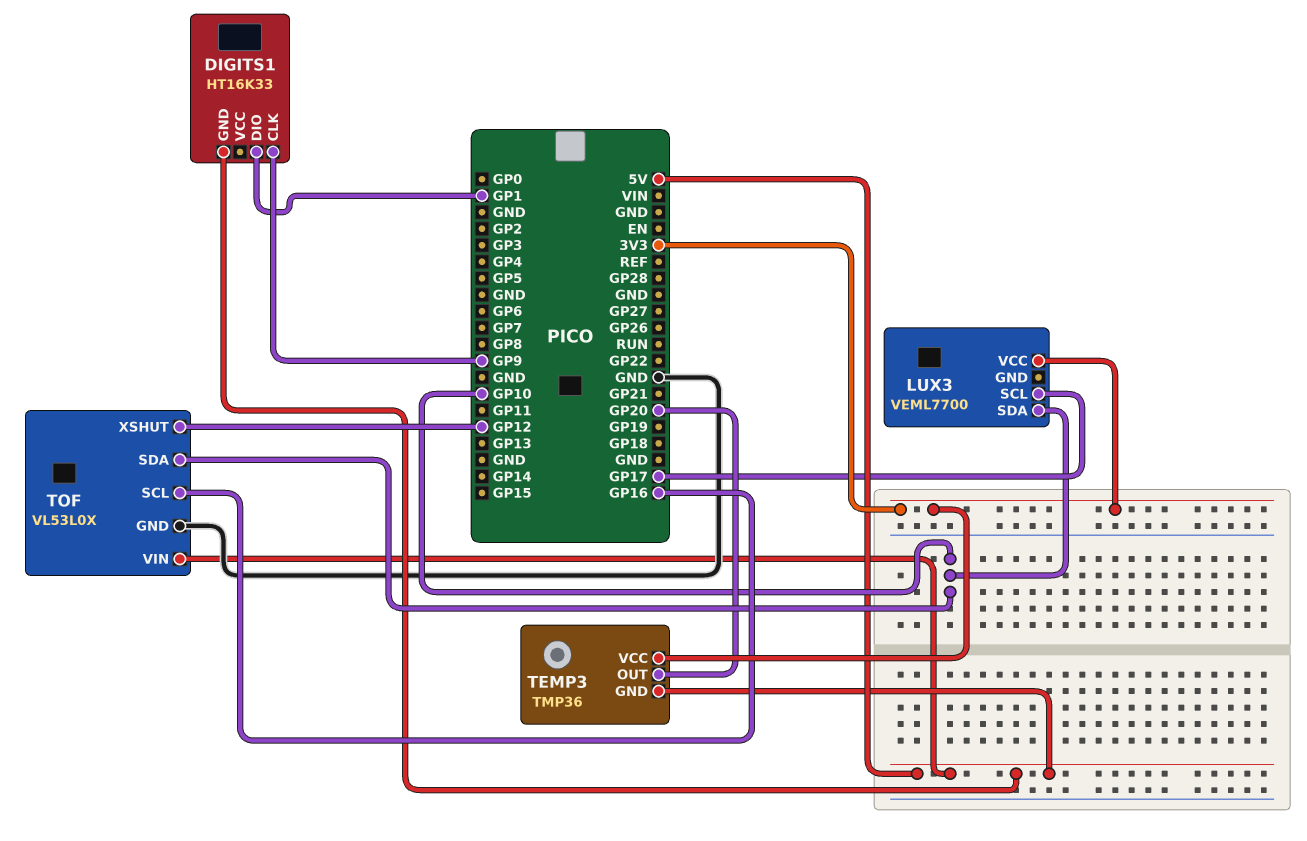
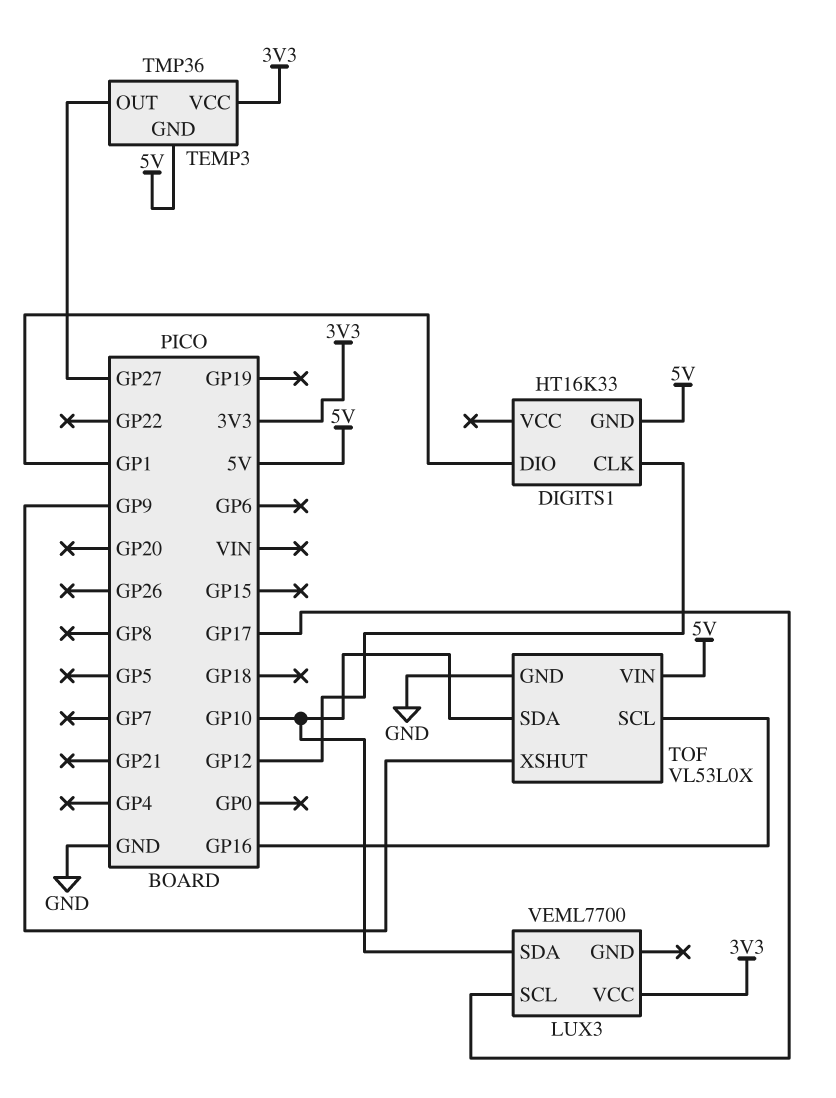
DIGITS1 pin CLK: GP9 -> GP12
TEMP3 pin OUT: GP20 -> GP27
TOF pin XSHUT: GP12 -> GP9

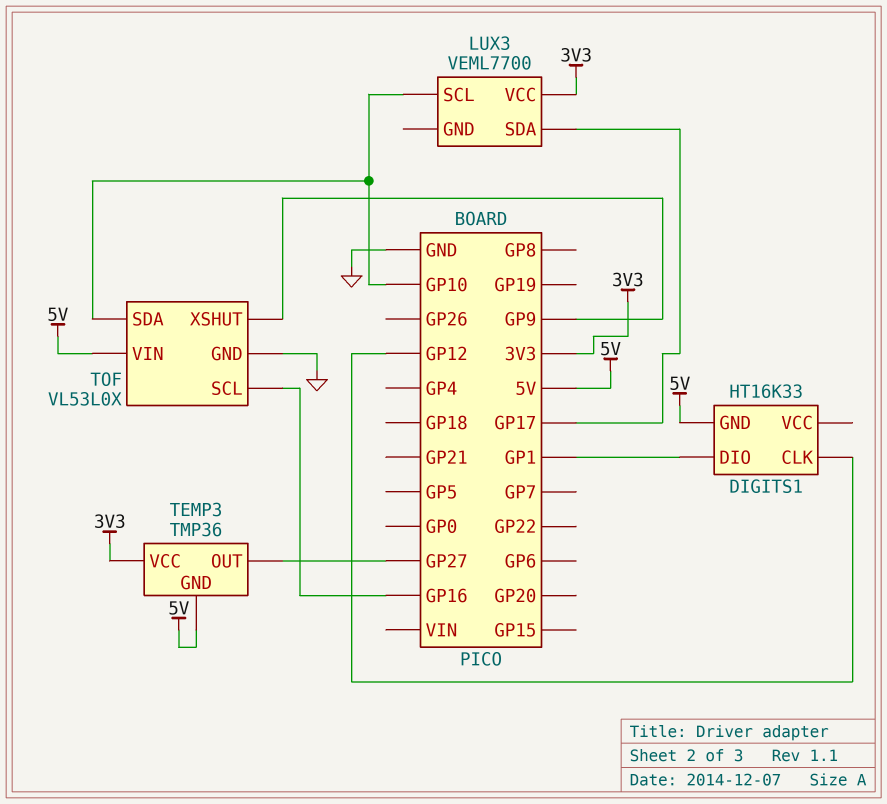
LUX3 pin SCL: GP17 -> GP10
LUX3 pin SDA: GP10 -> GP17

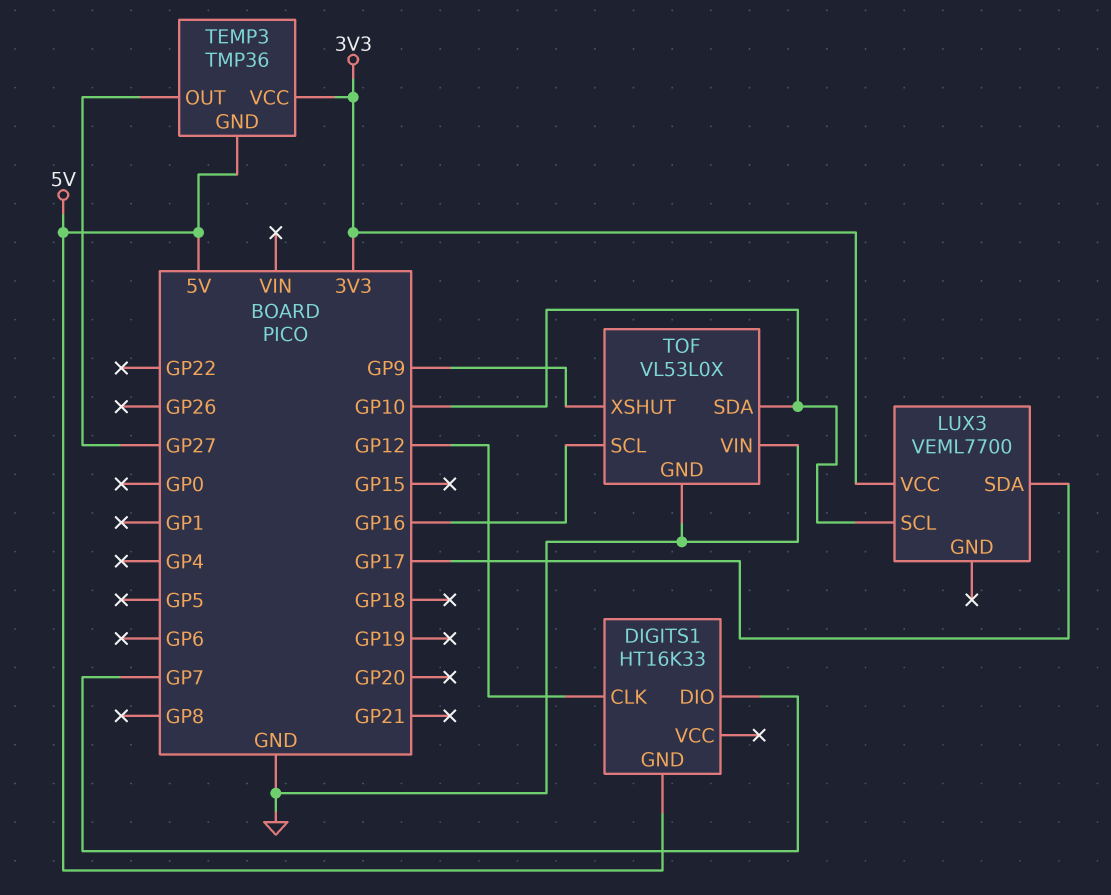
DIGITS1 pin DIO: GP1 -> GP7
TOF pin VIN: 5V -> GND

